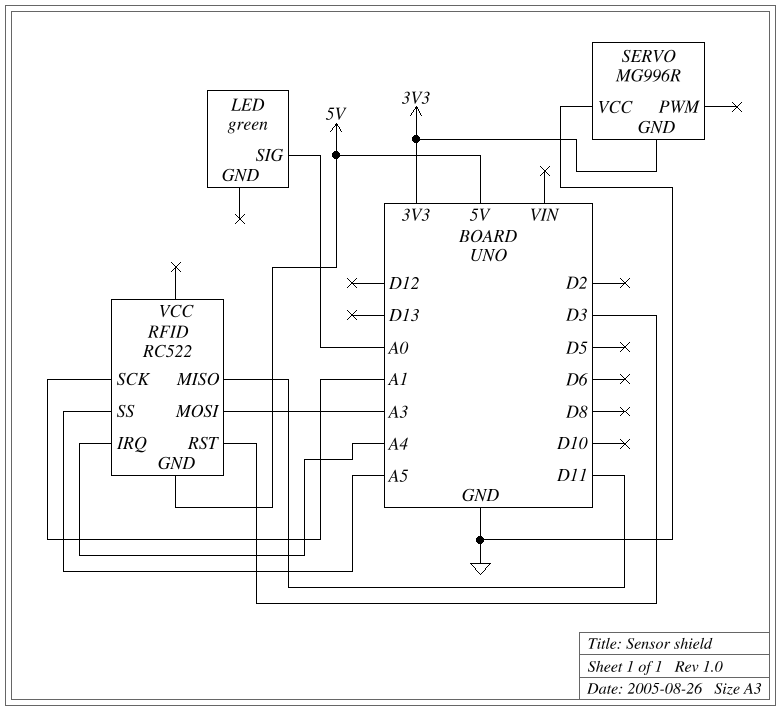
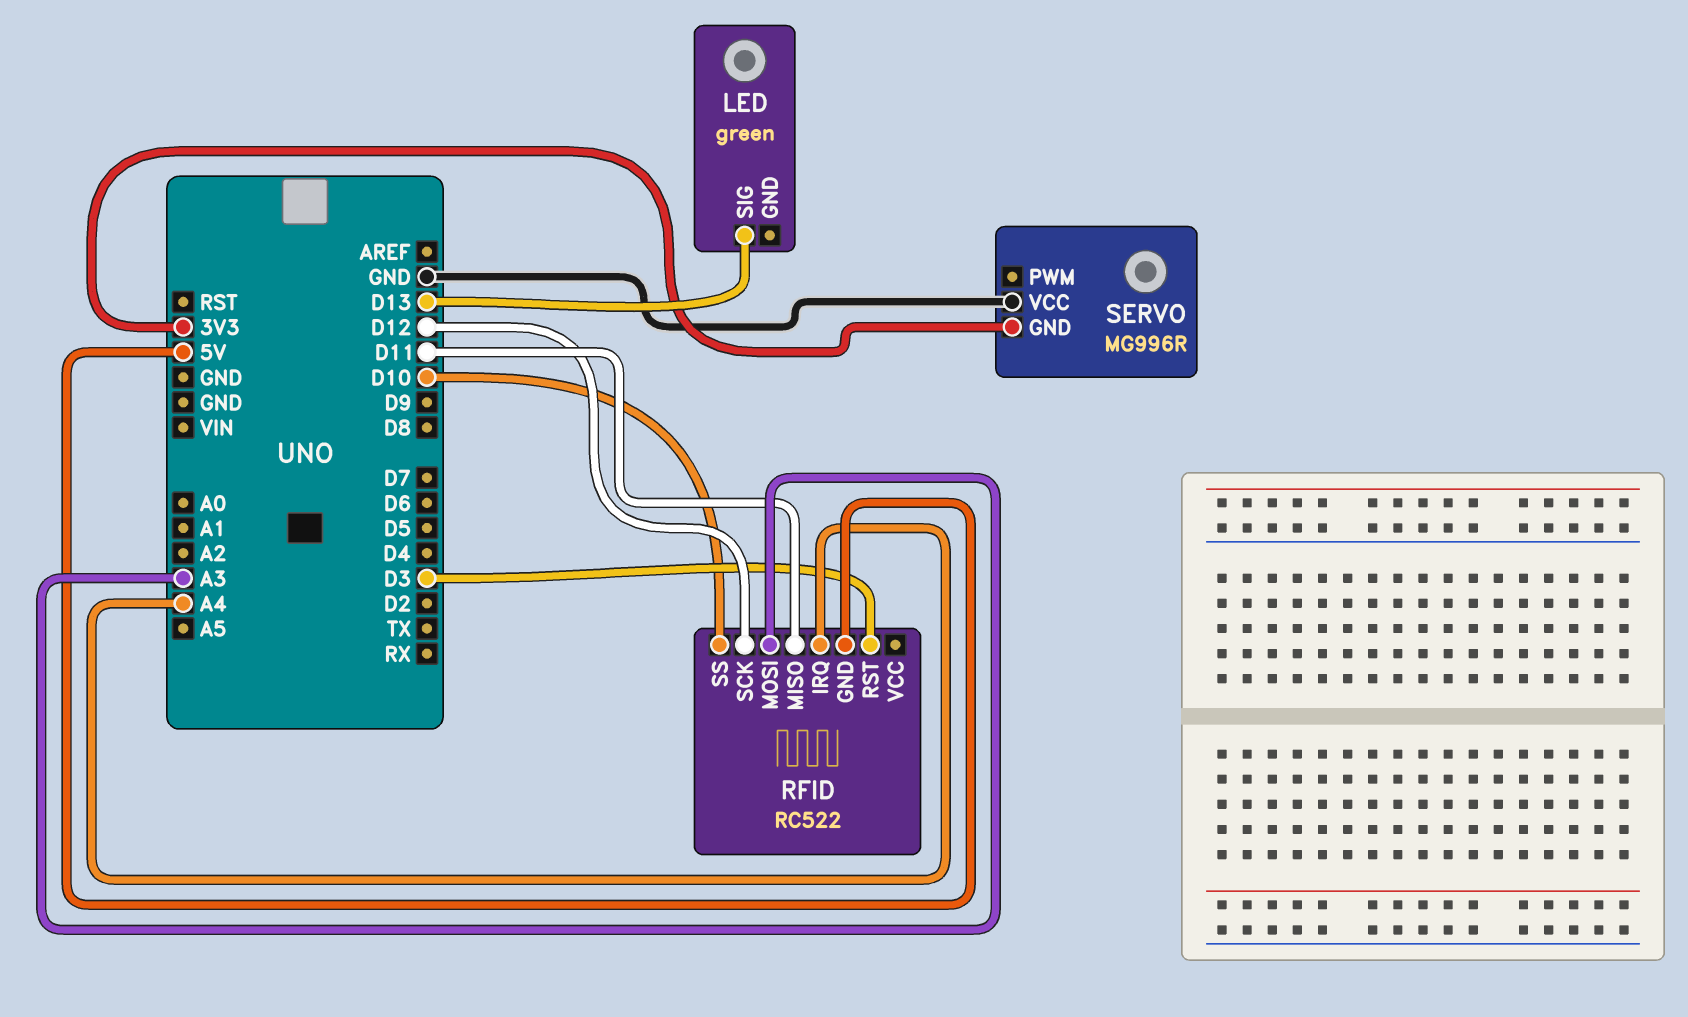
LED pin SIG: A0 -> D13
RFID pin SCK: A1 -> D12
RFID pin SS: A5 -> D10

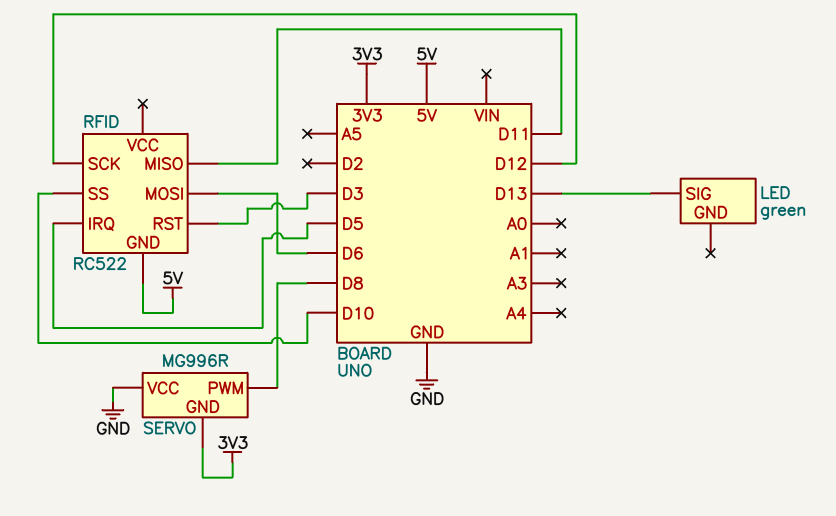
RFID pin IRQ: A4 -> D5
RFID pin MOSI: A3 -> D6
SERVO pin PWM: none -> D8

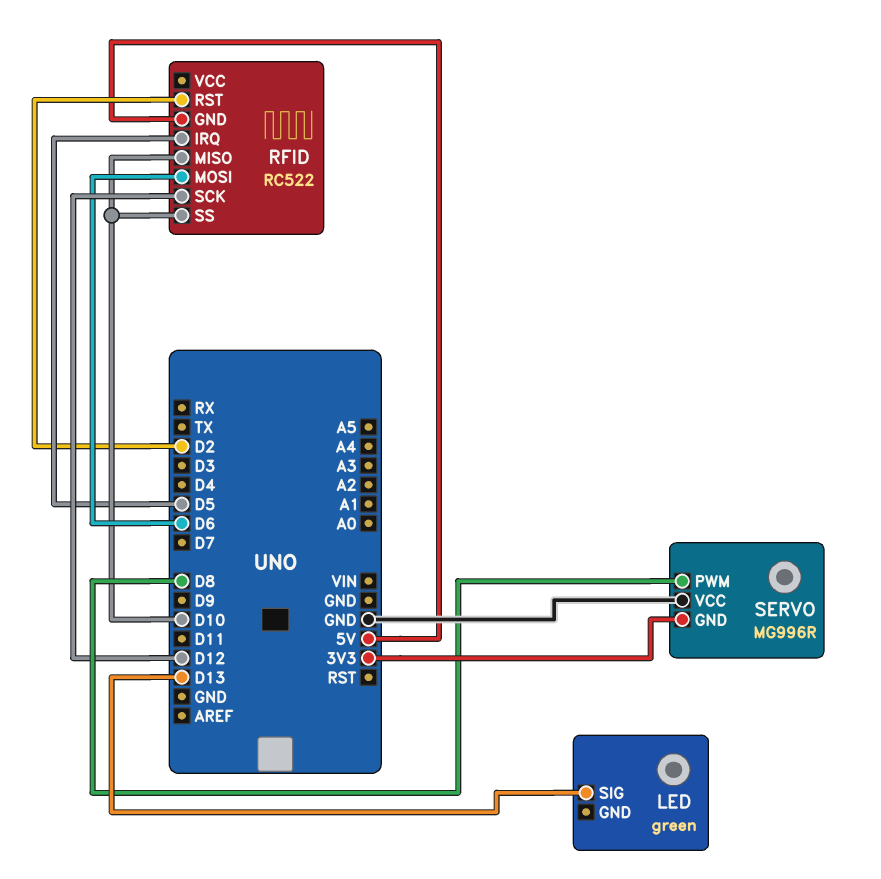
RFID pin MISO: D11 -> D10
RFID pin RST: D3 -> D2

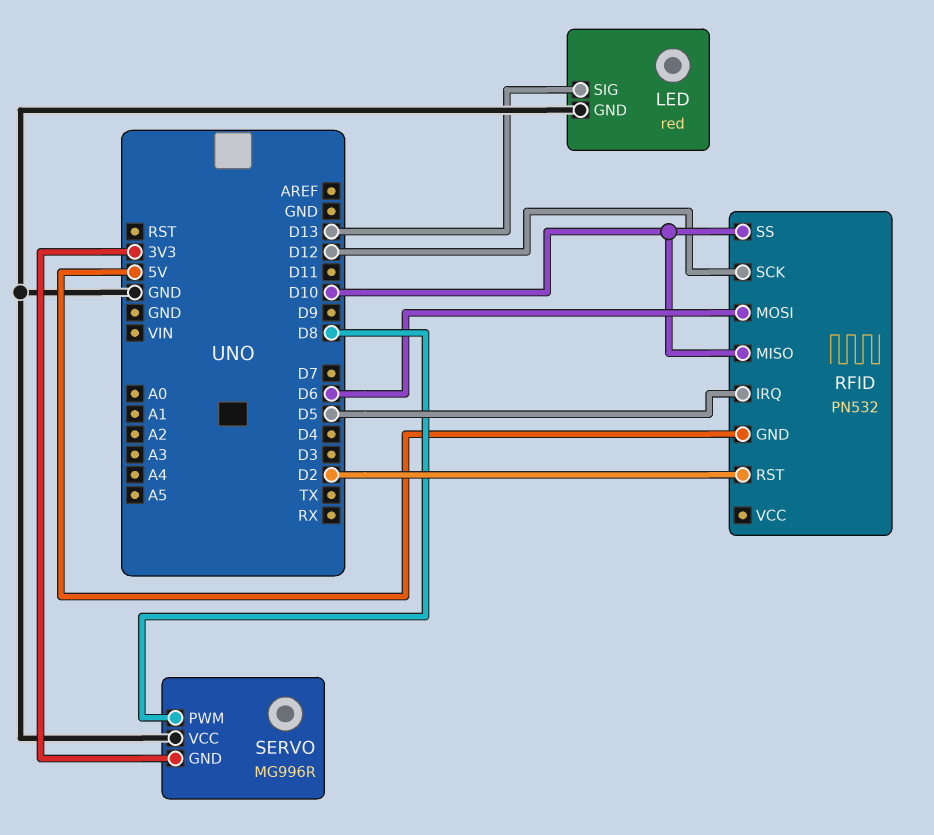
LED: green -> red
LED pin GND: none -> GND
RFID: RC522 -> PN532

